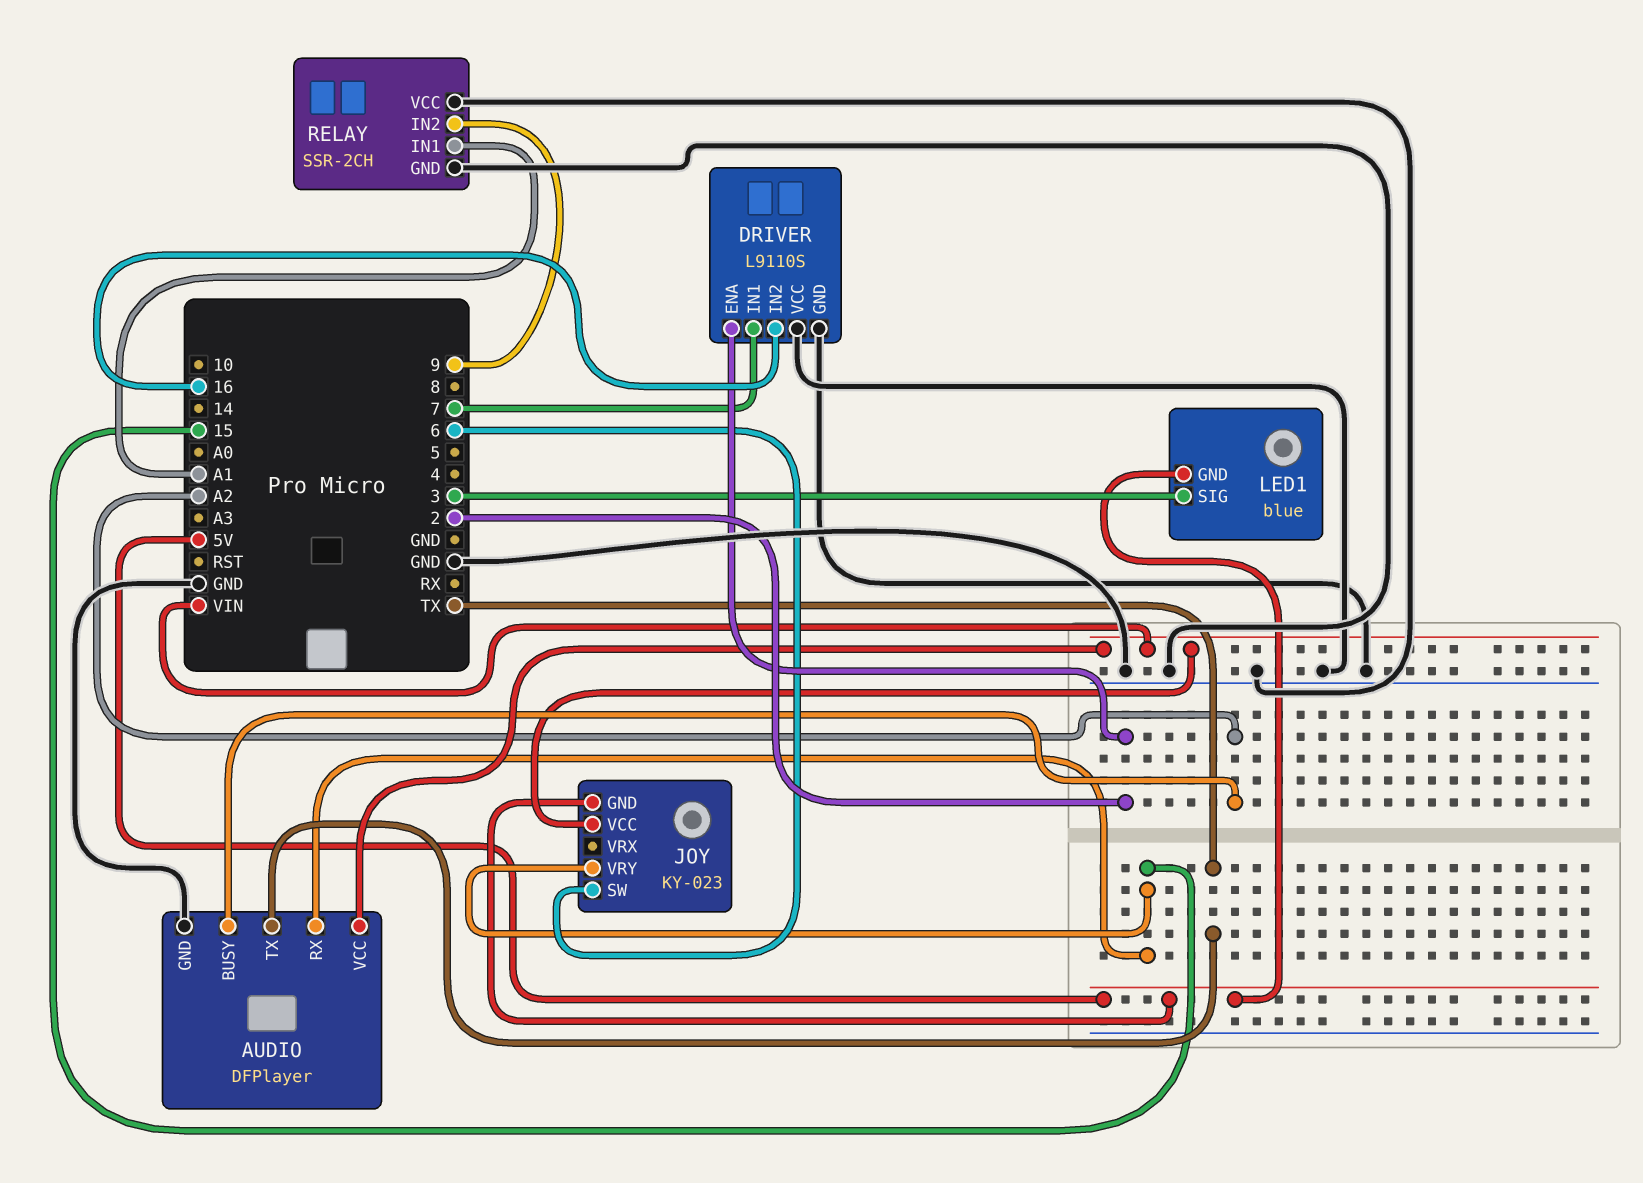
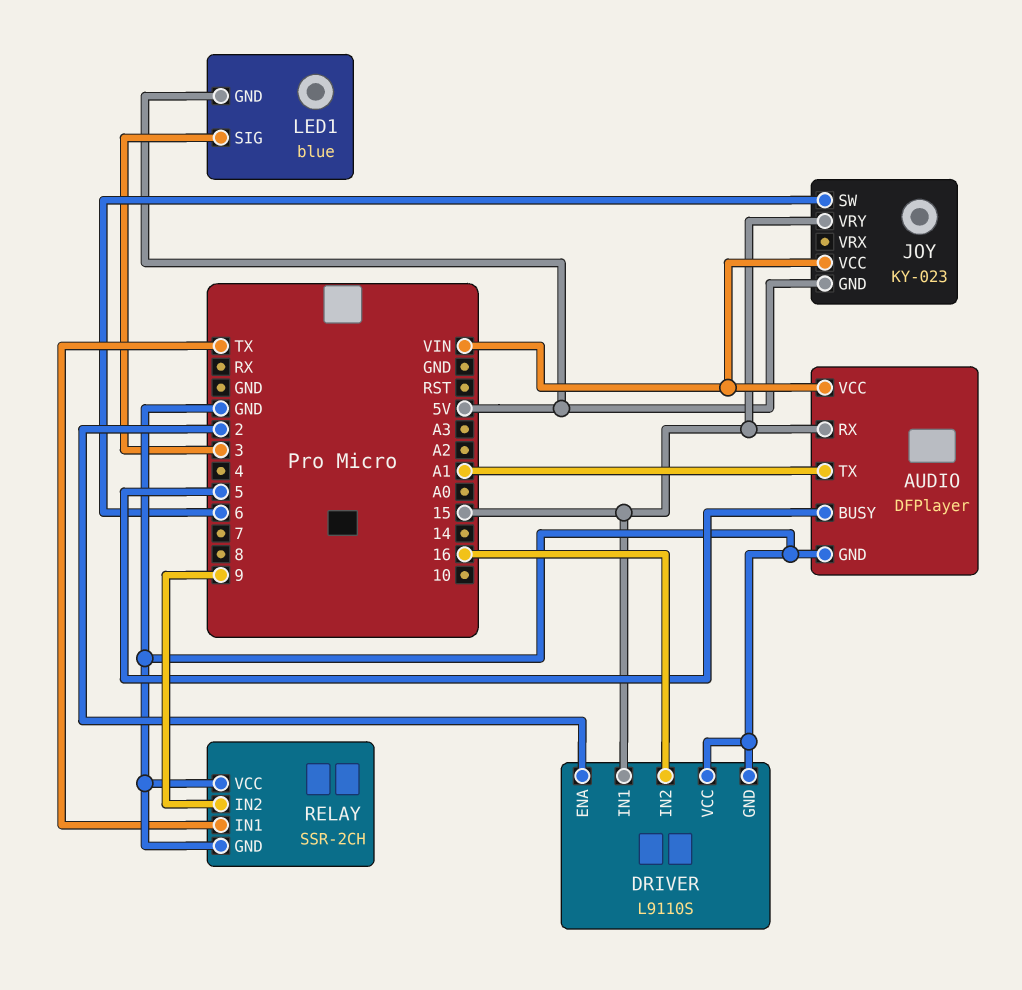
AUDIO pin BUSY: A2 -> 5
AUDIO pin TX: TX -> A1
DRIVER pin IN1: 7 -> 15
RELAY pin IN1: A1 -> TX

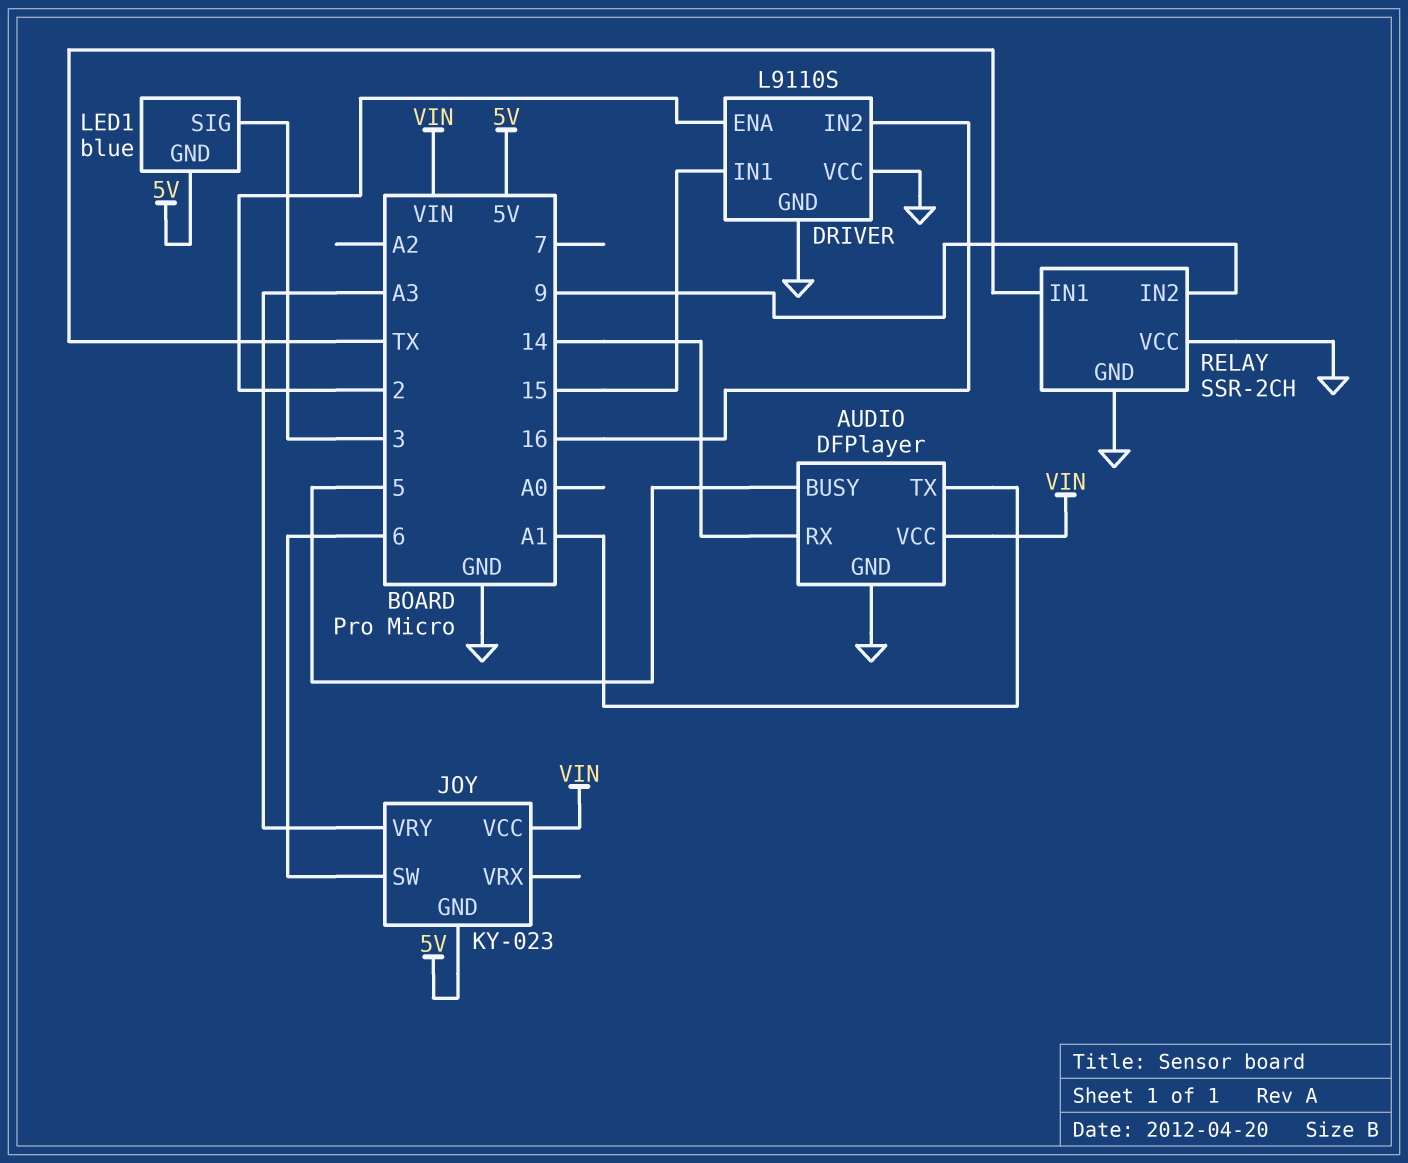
AUDIO pin RX: 15 -> 14
JOY pin VRY: 15 -> A3

